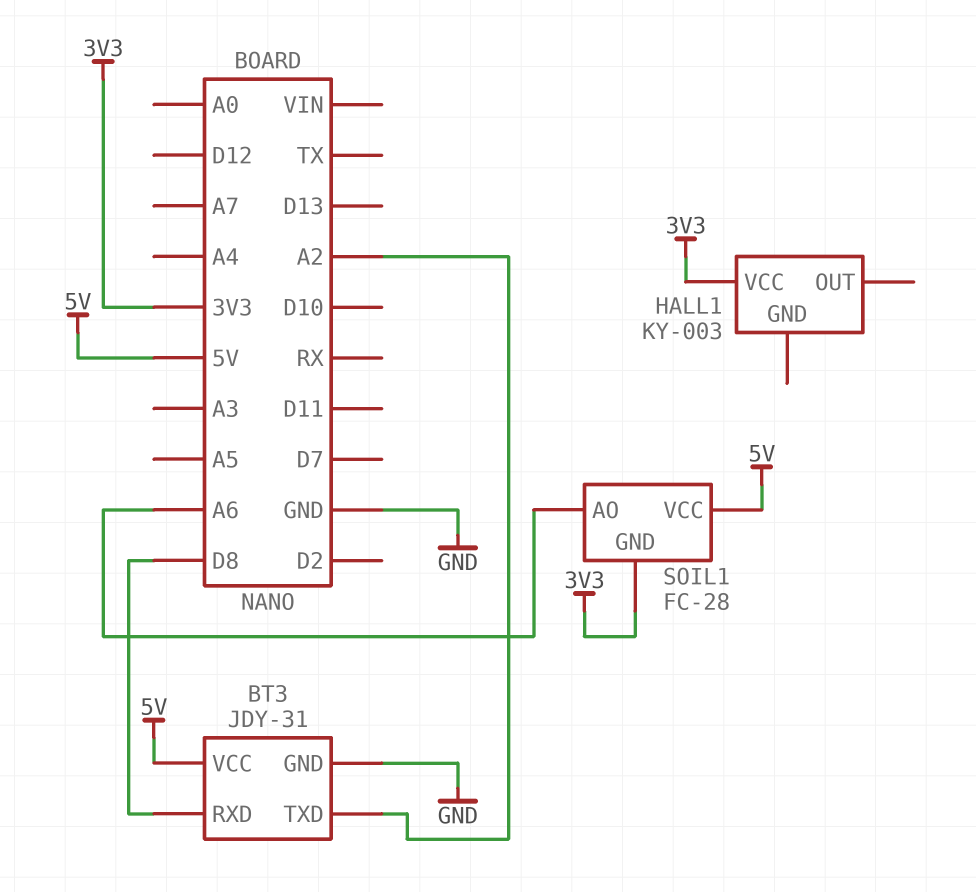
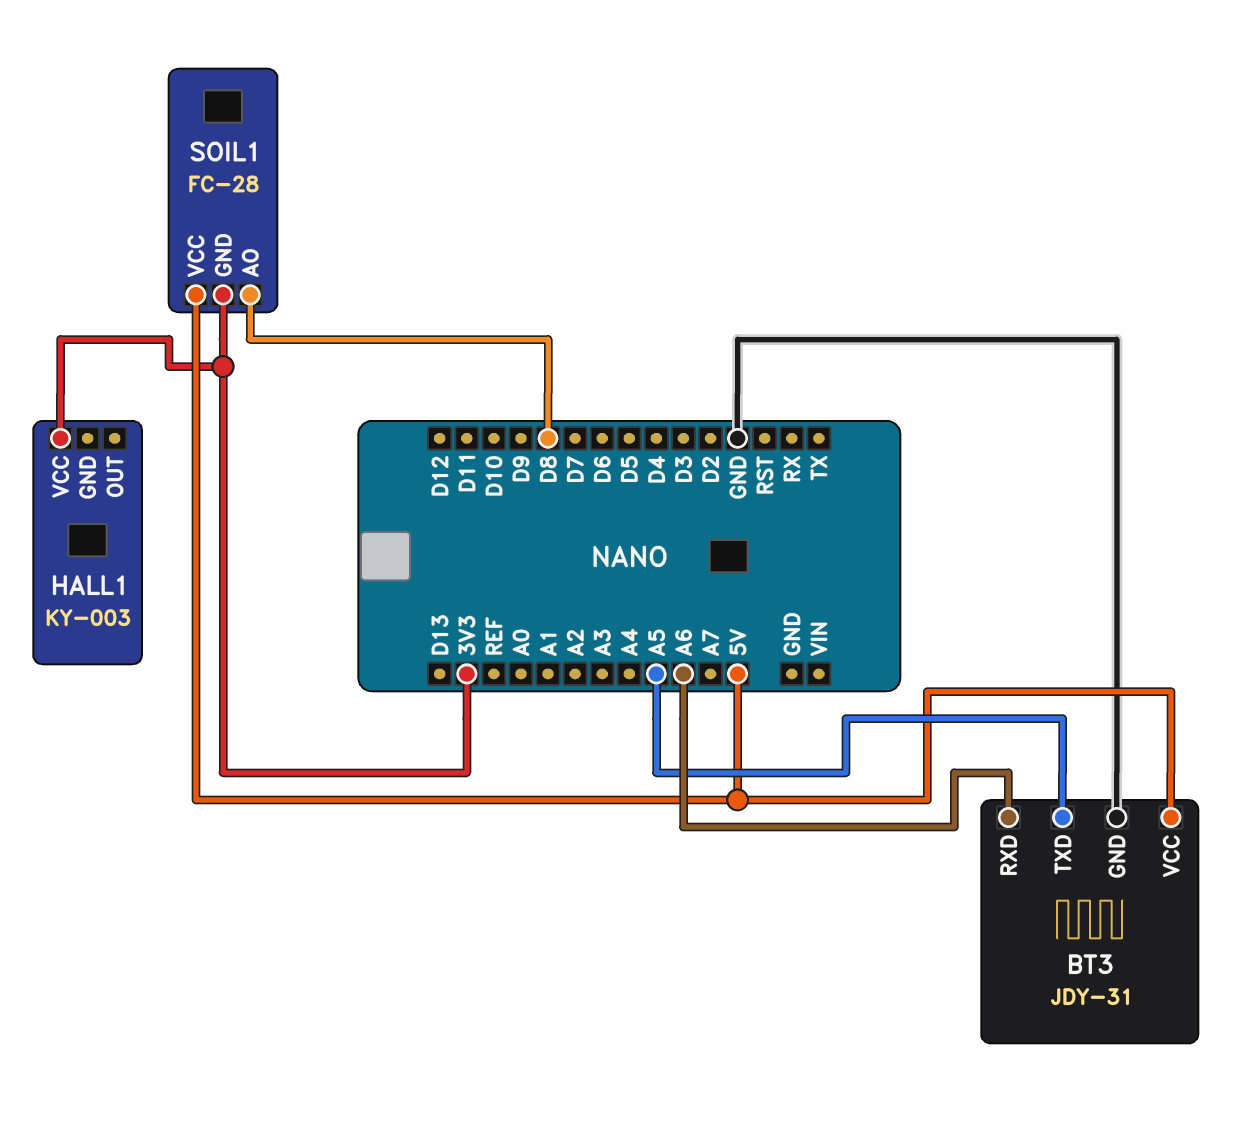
BT3 pin RXD: D8 -> A6
BT3 pin TXD: A2 -> A5
SOIL1 pin AO: A6 -> D8

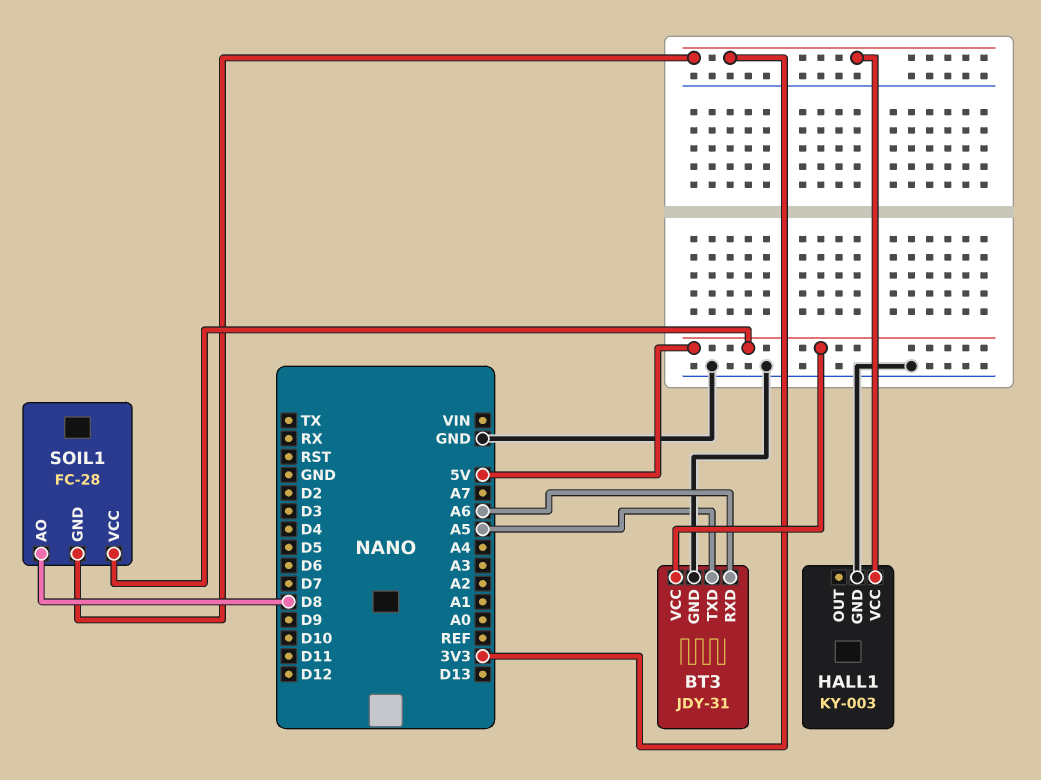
HALL1 pin GND: none -> GND

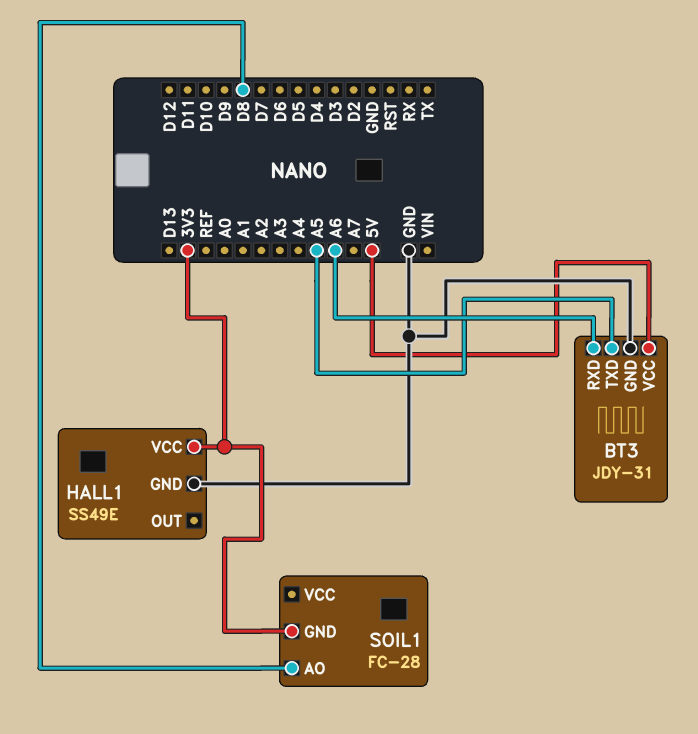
HALL1: KY-003 -> SS49E
SOIL1 pin VCC: 5V -> none

